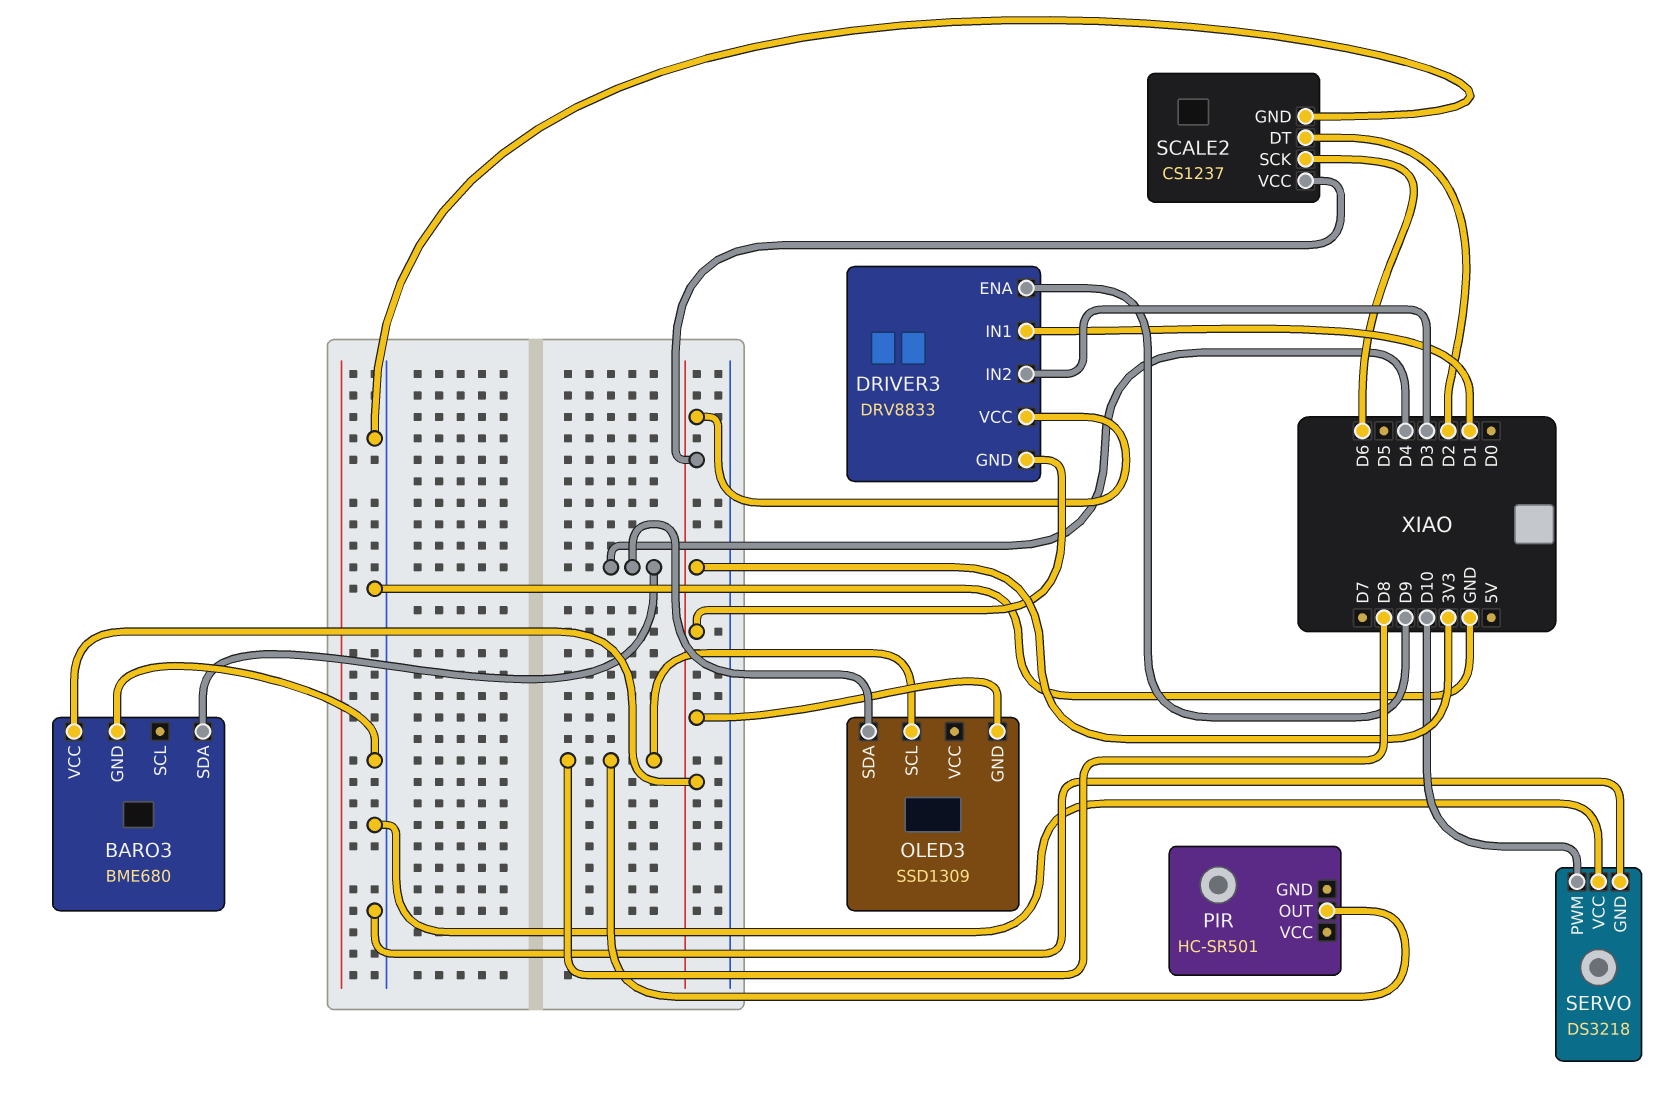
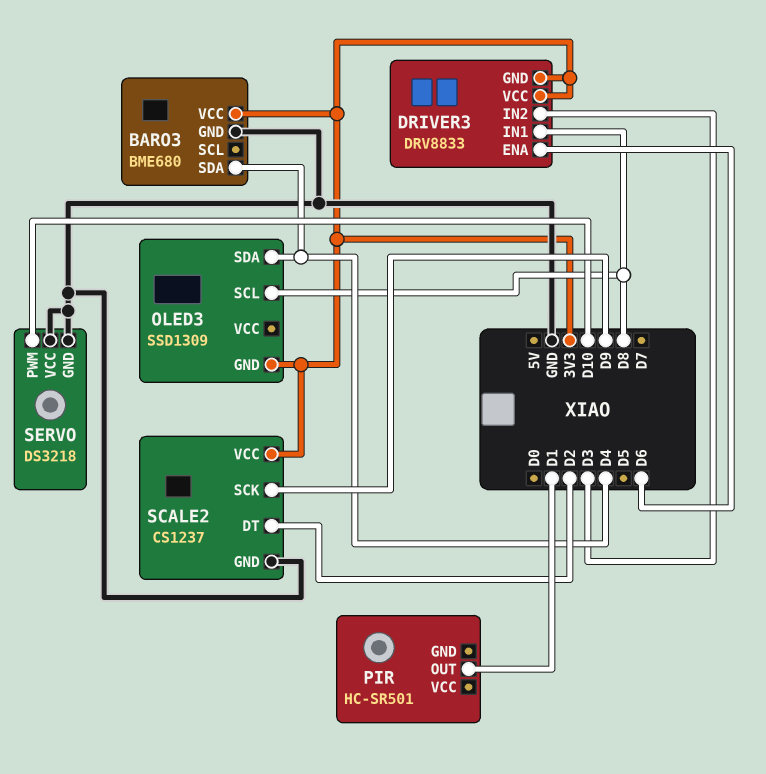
DRIVER3 pin ENA: D9 -> D6
DRIVER3 pin IN1: D1 -> D8
PIR pin OUT: D8 -> D1
SCALE2 pin SCK: D6 -> D9

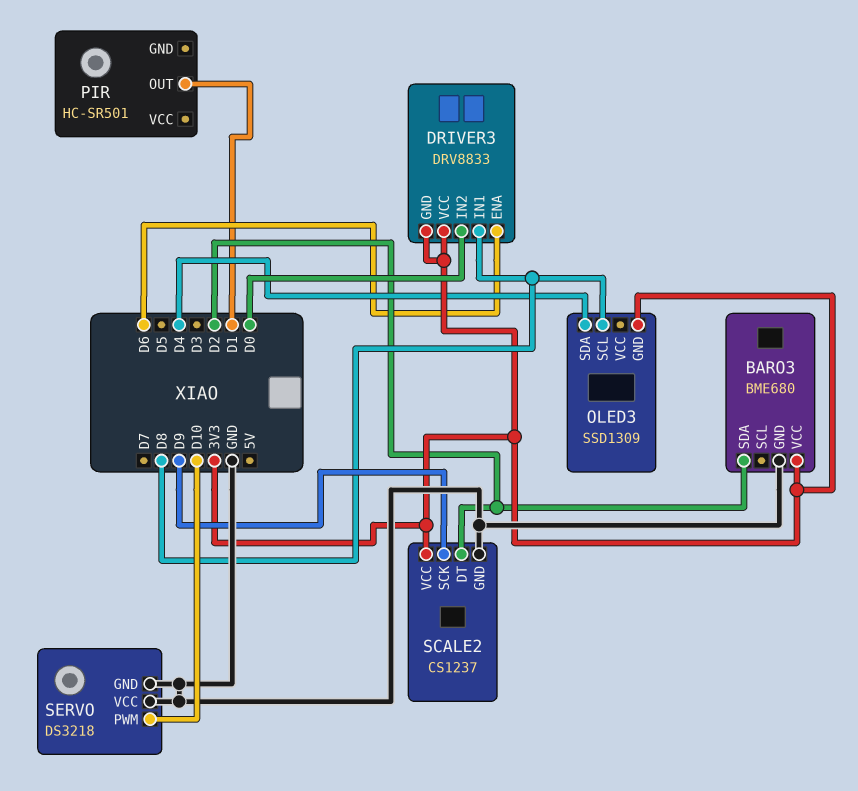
BARO3 pin SDA: D4 -> D2
DRIVER3 pin IN2: D3 -> D0

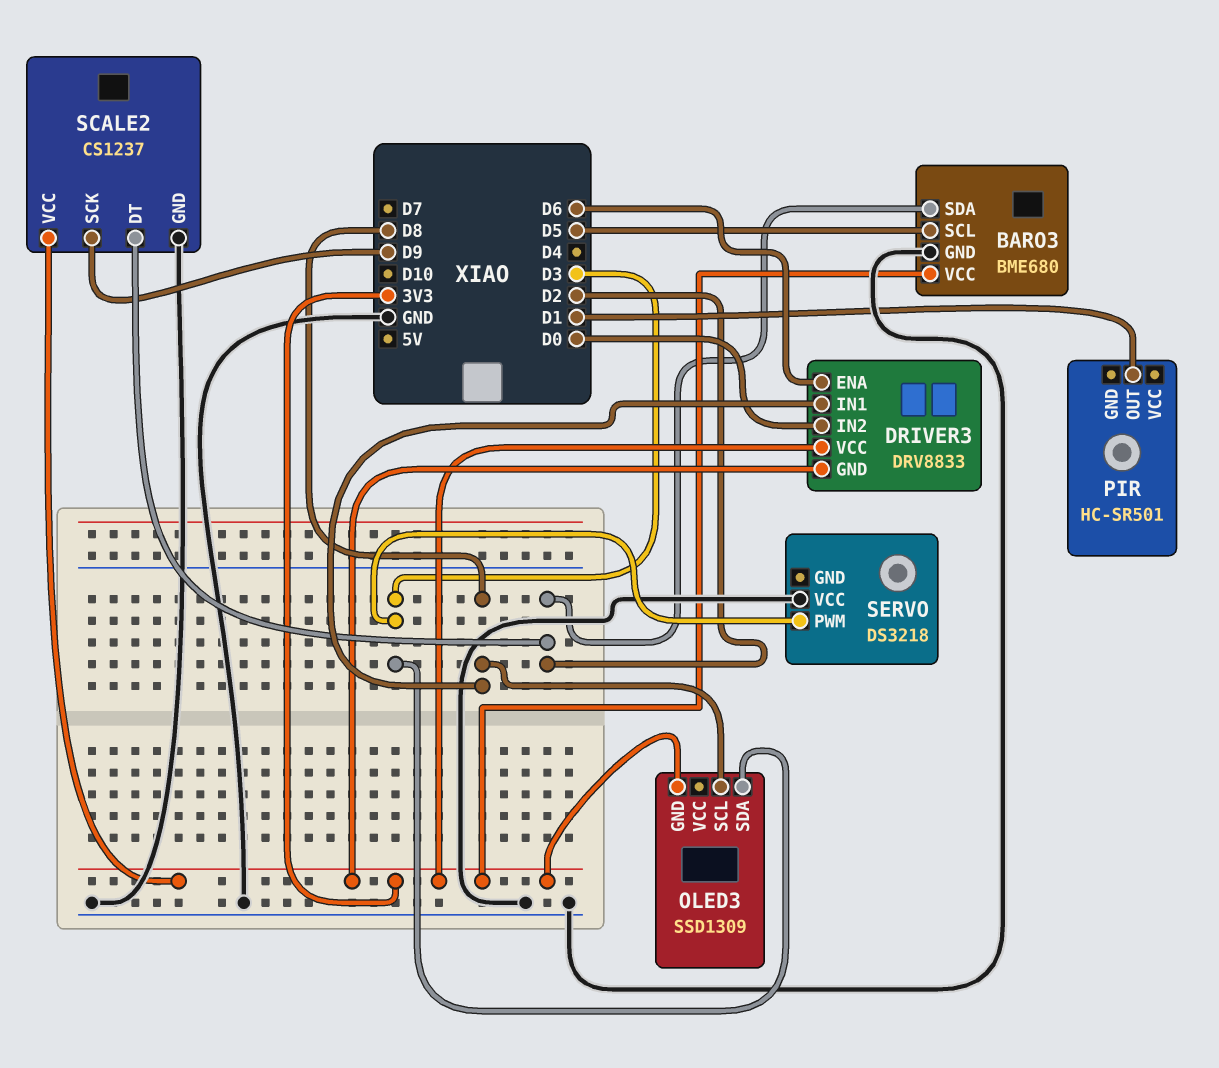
BARO3 pin SCL: none -> D5
OLED3 pin SDA: D4 -> D3
SERVO pin GND: GND -> none
SERVO pin PWM: D10 -> D3

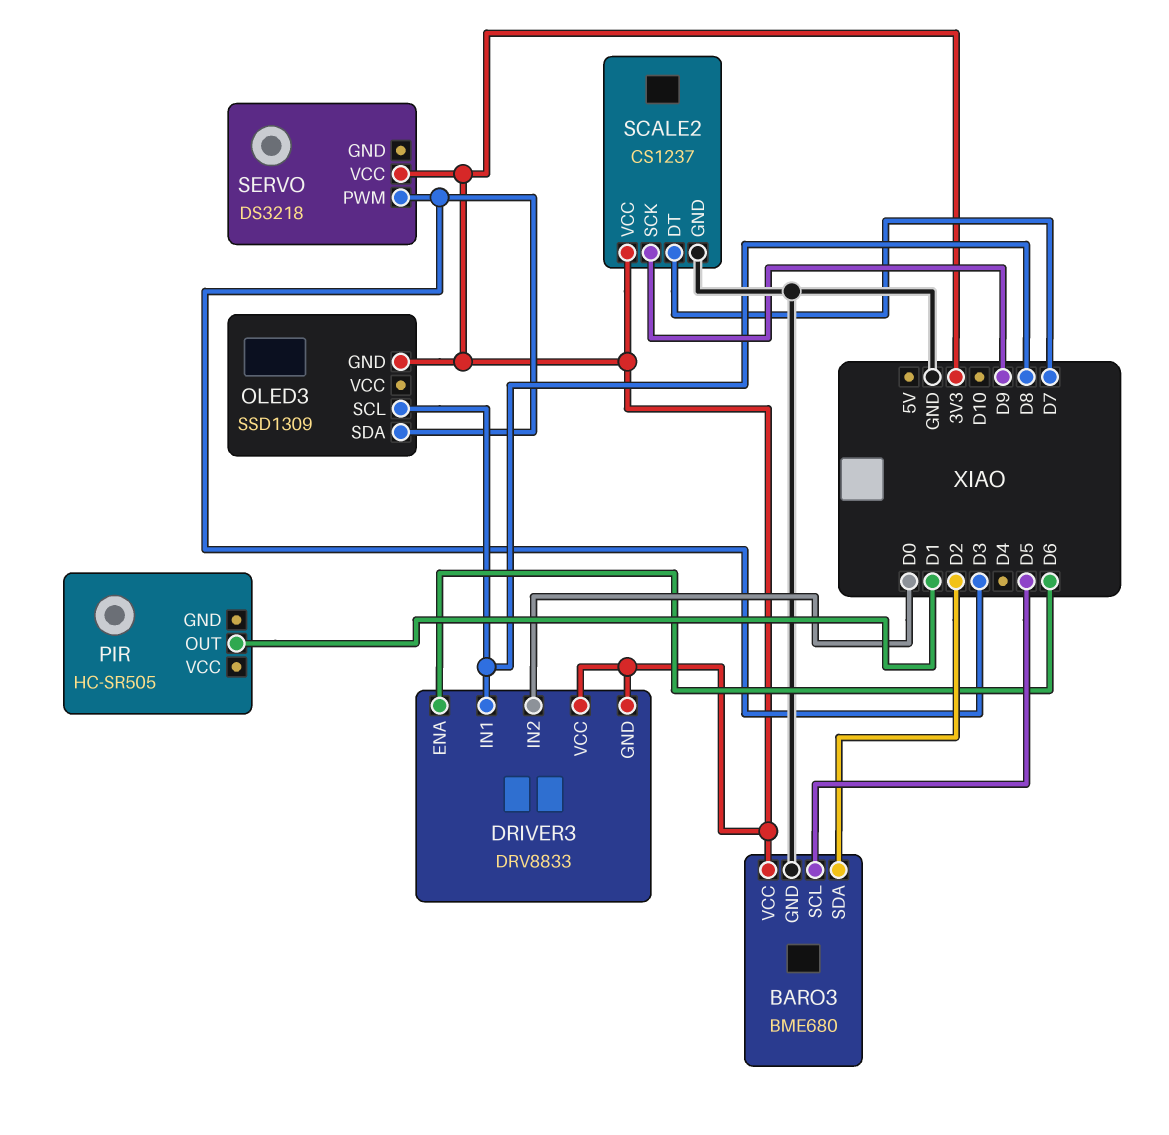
PIR: HC-SR501 -> HC-SR505
SCALE2 pin DT: D2 -> D7
SERVO pin VCC: GND -> 3V3

